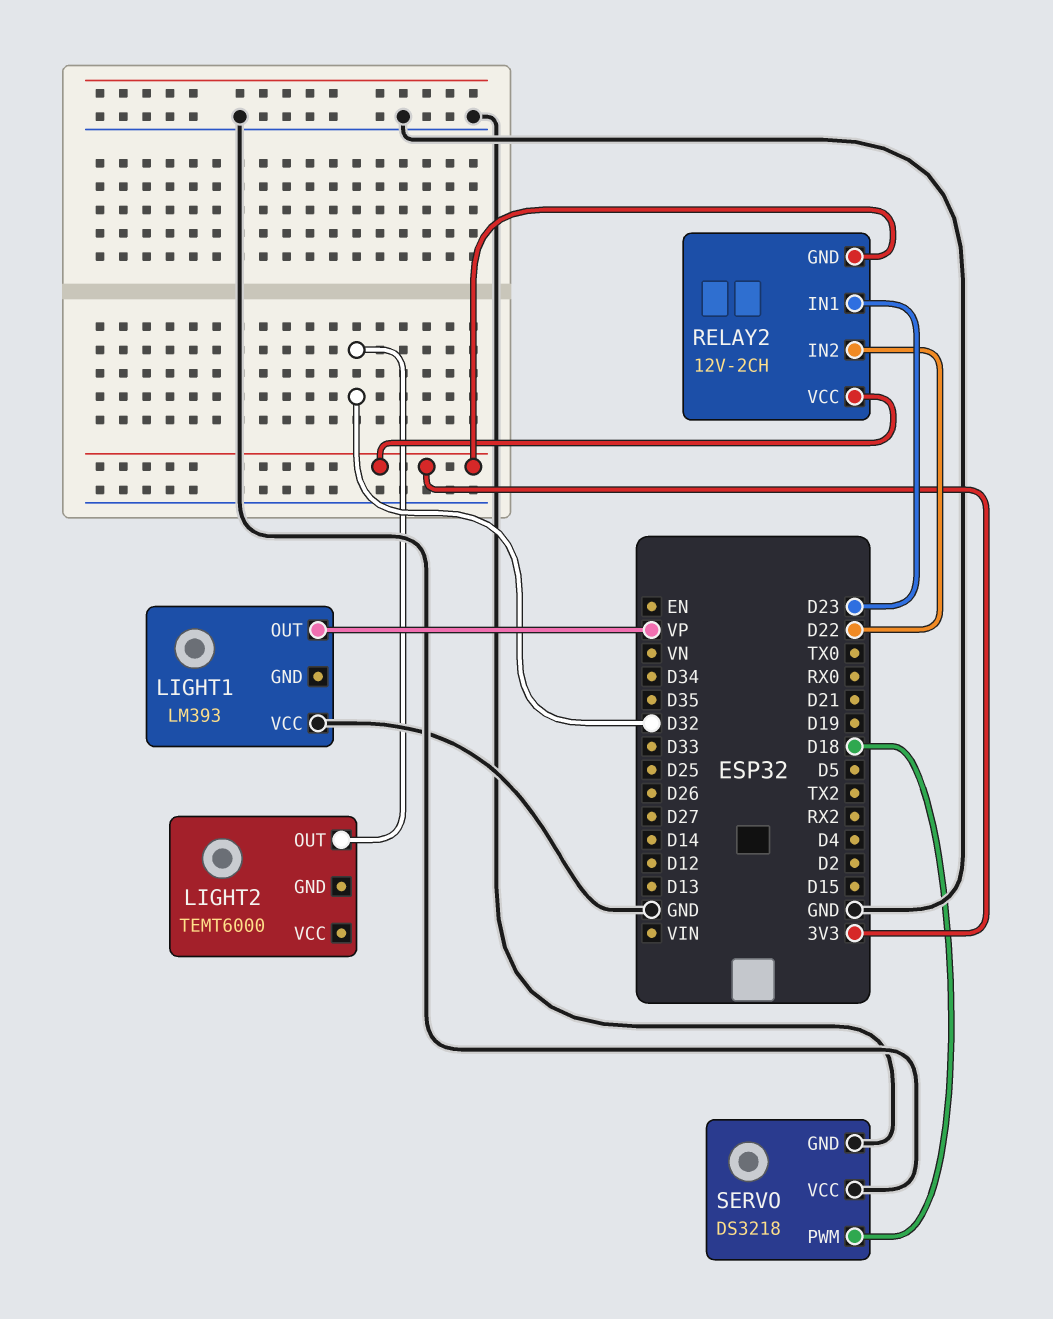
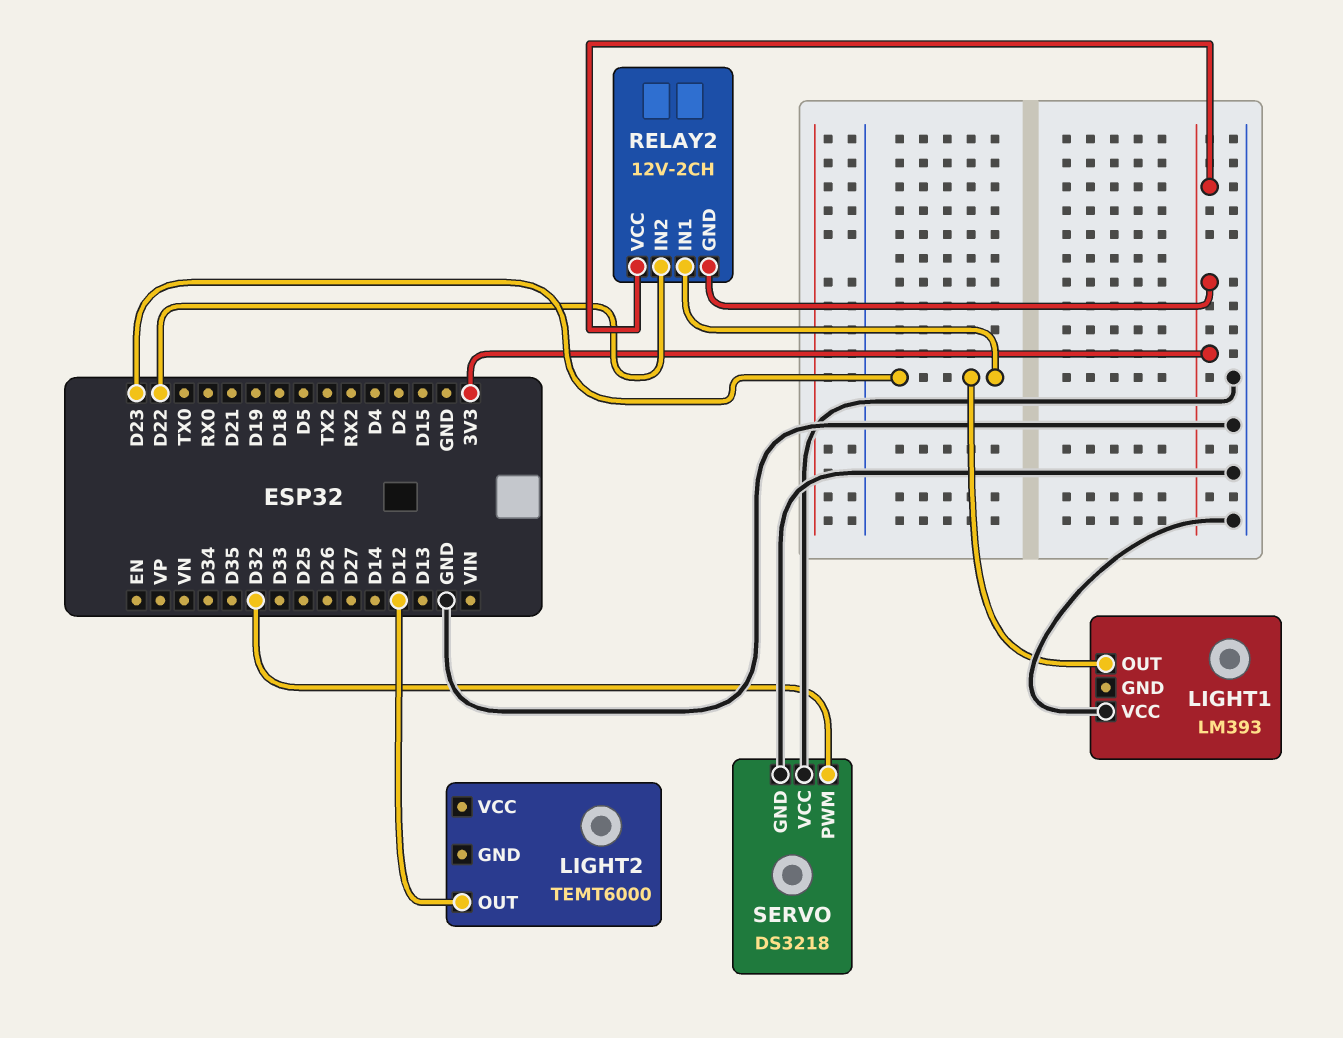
LIGHT1 pin OUT: VP -> D23
LIGHT2 pin OUT: D32 -> D12
SERVO pin PWM: D18 -> D32

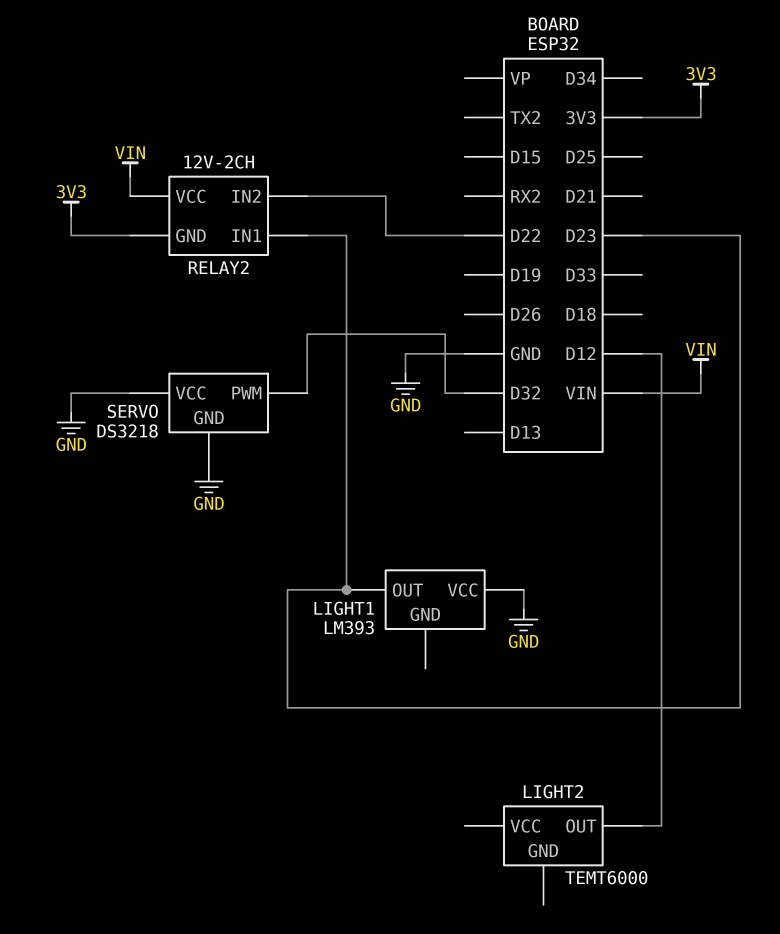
RELAY2 pin VCC: 3V3 -> VIN

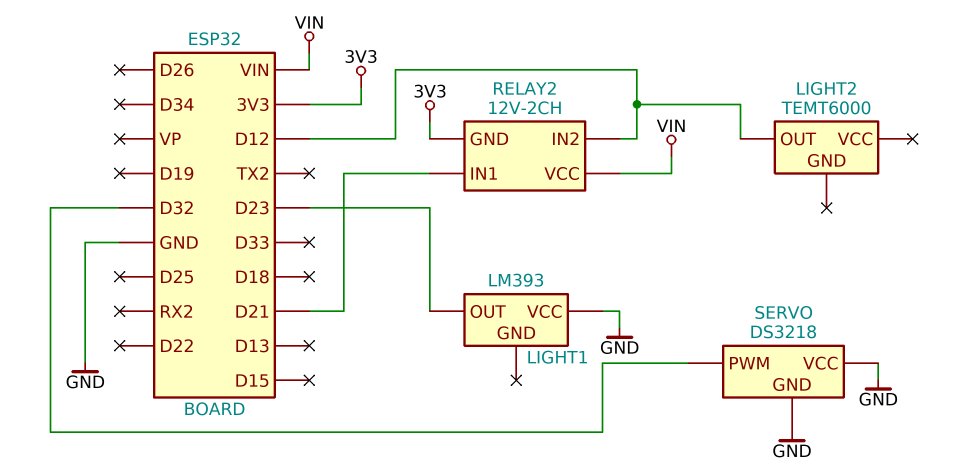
RELAY2 pin IN1: D23 -> D21
RELAY2 pin IN2: D22 -> D12

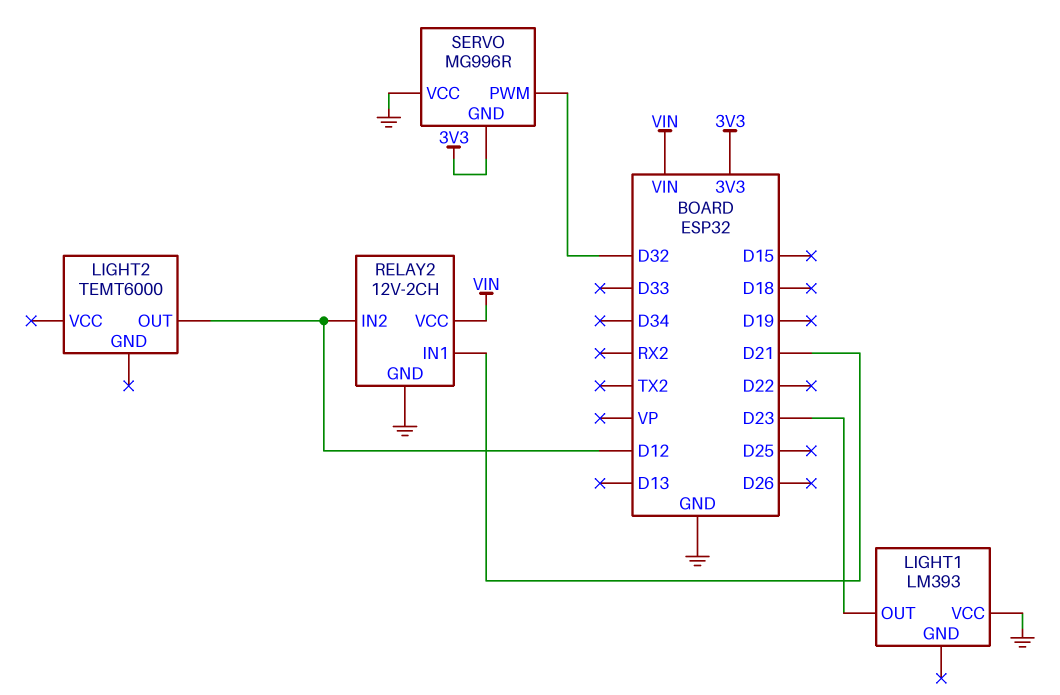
RELAY2 pin GND: 3V3 -> GND
SERVO: DS3218 -> MG996R
SERVO pin GND: GND -> 3V3

